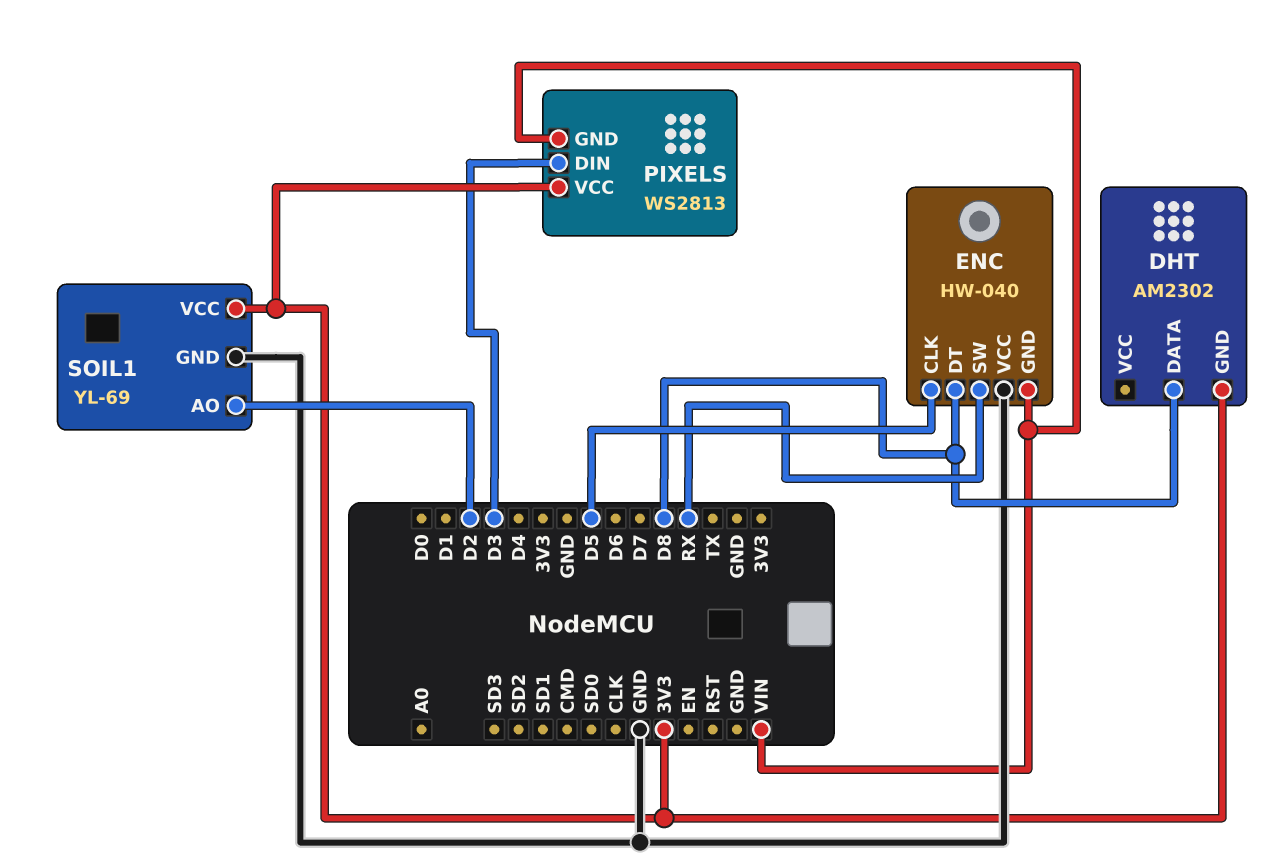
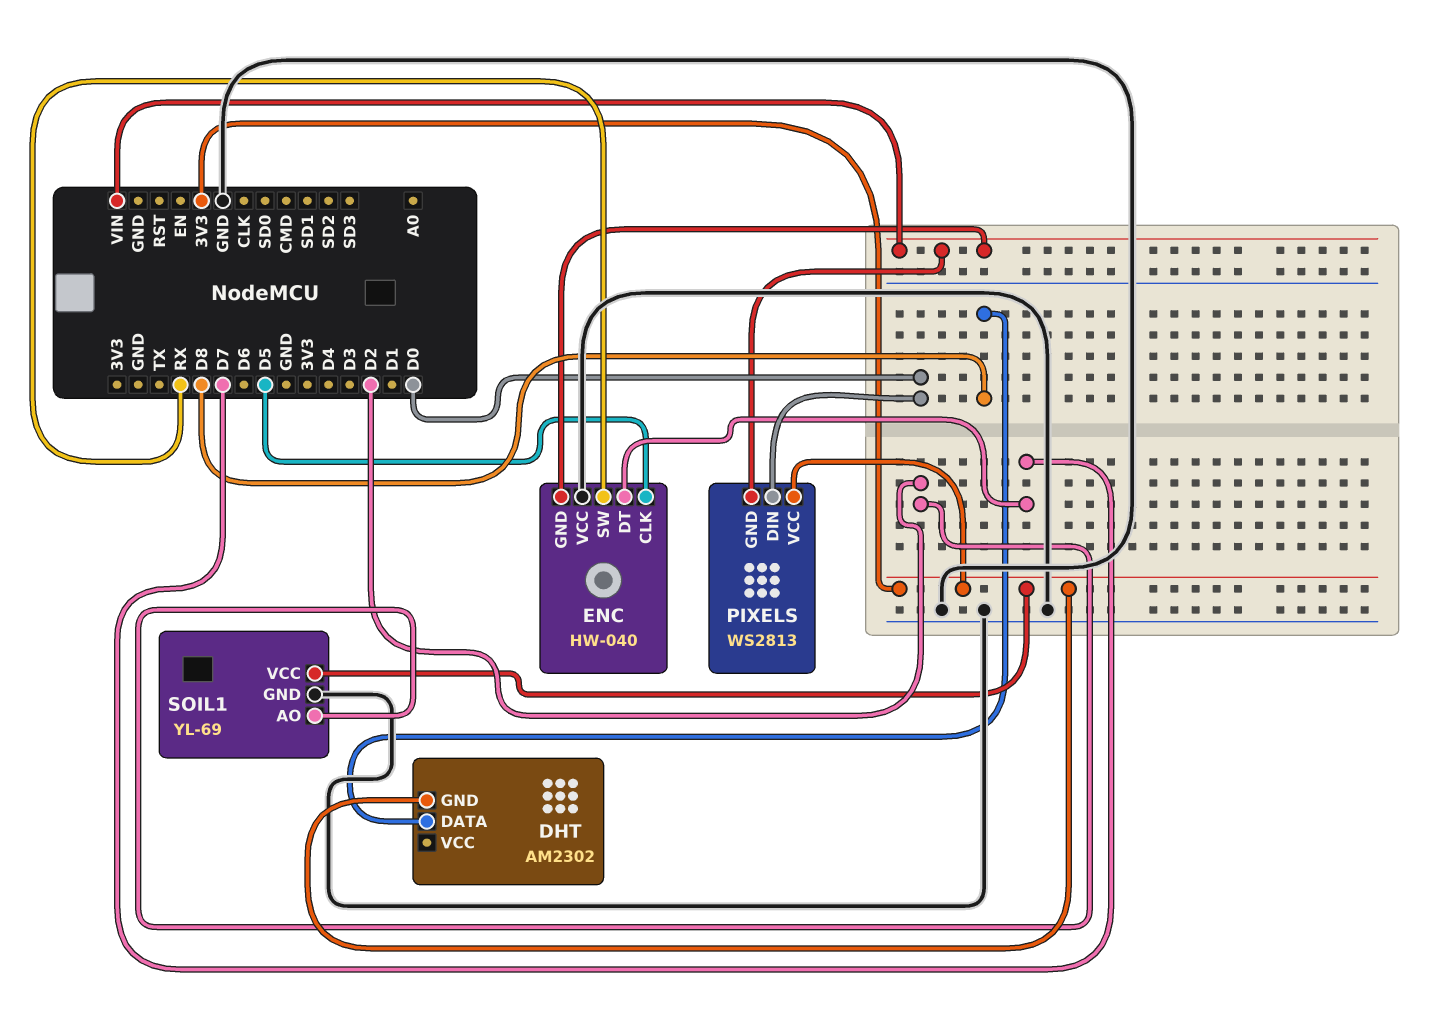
ENC pin DT: D8 -> D7
PIXELS pin DIN: D3 -> D0

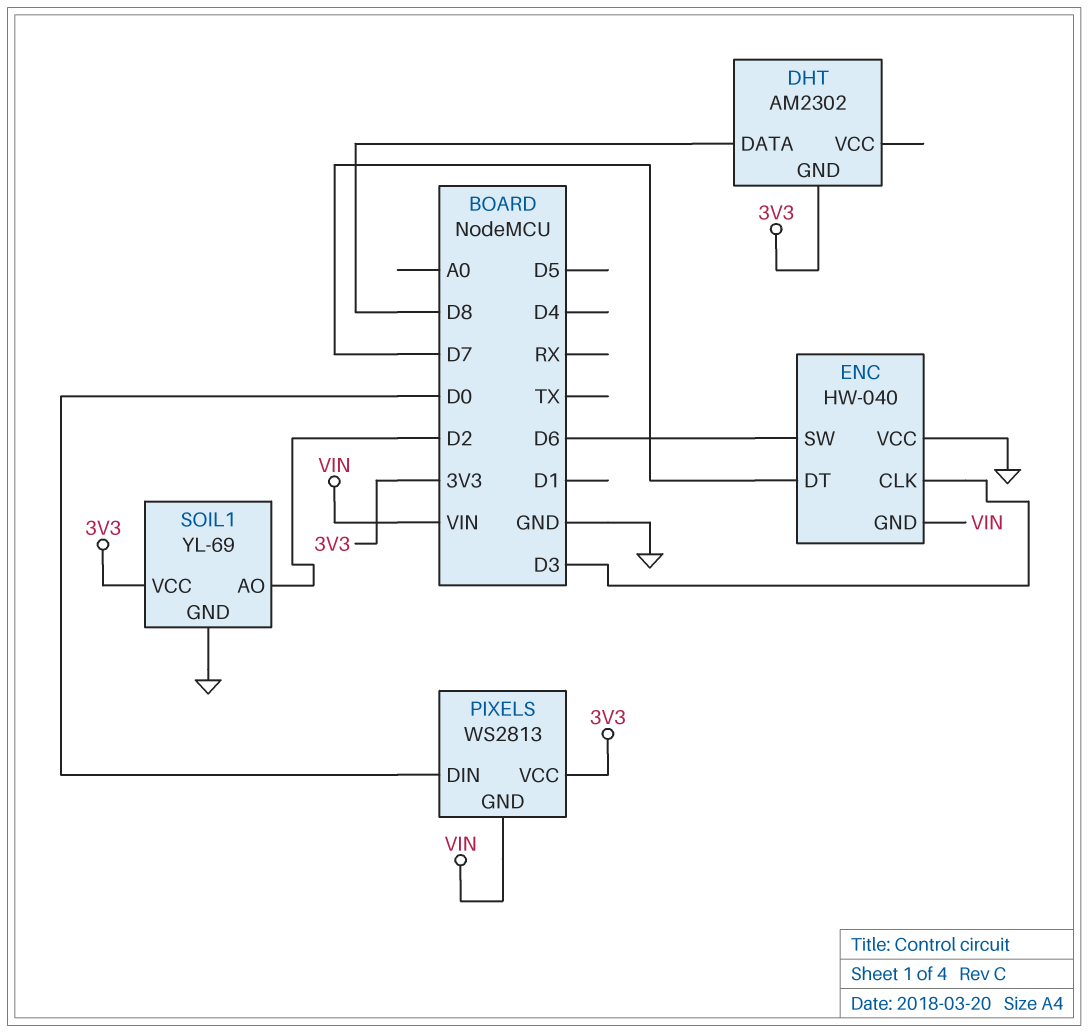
ENC pin CLK: D5 -> D3
ENC pin SW: RX -> D6

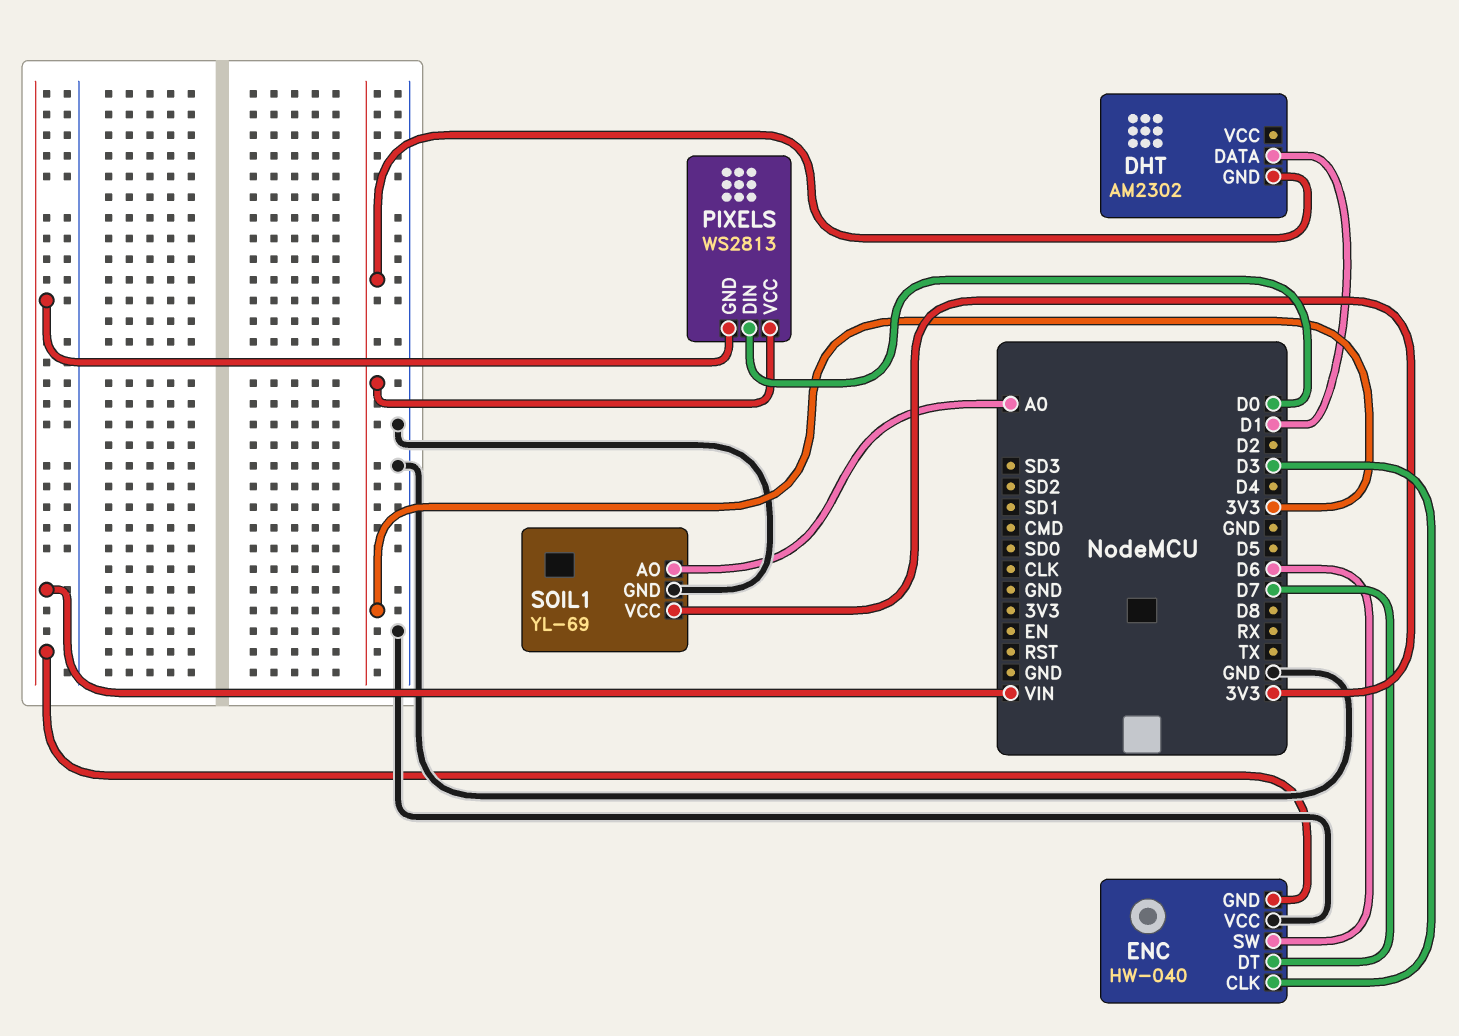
DHT pin DATA: D8 -> D1
SOIL1 pin AO: D2 -> A0

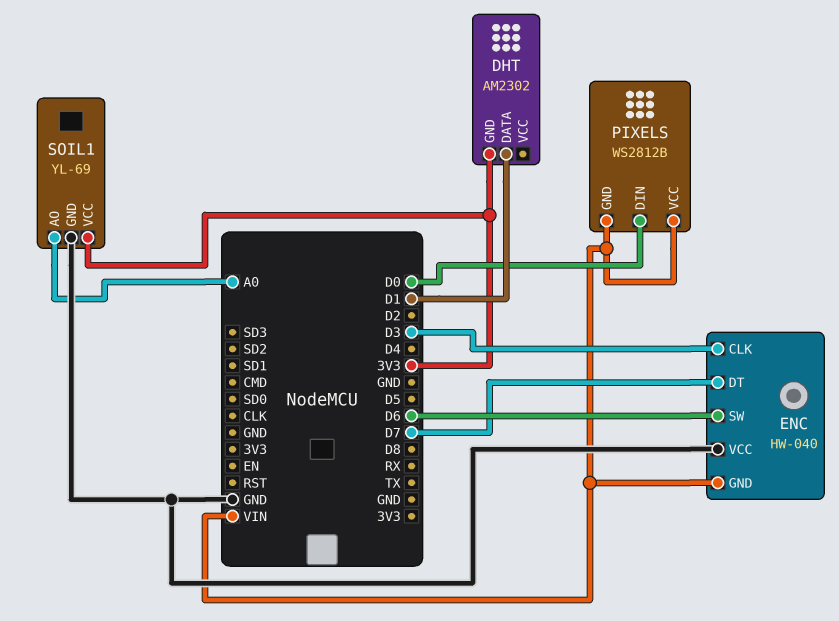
PIXELS: WS2813 -> WS2812B
PIXELS pin VCC: 3V3 -> VIN

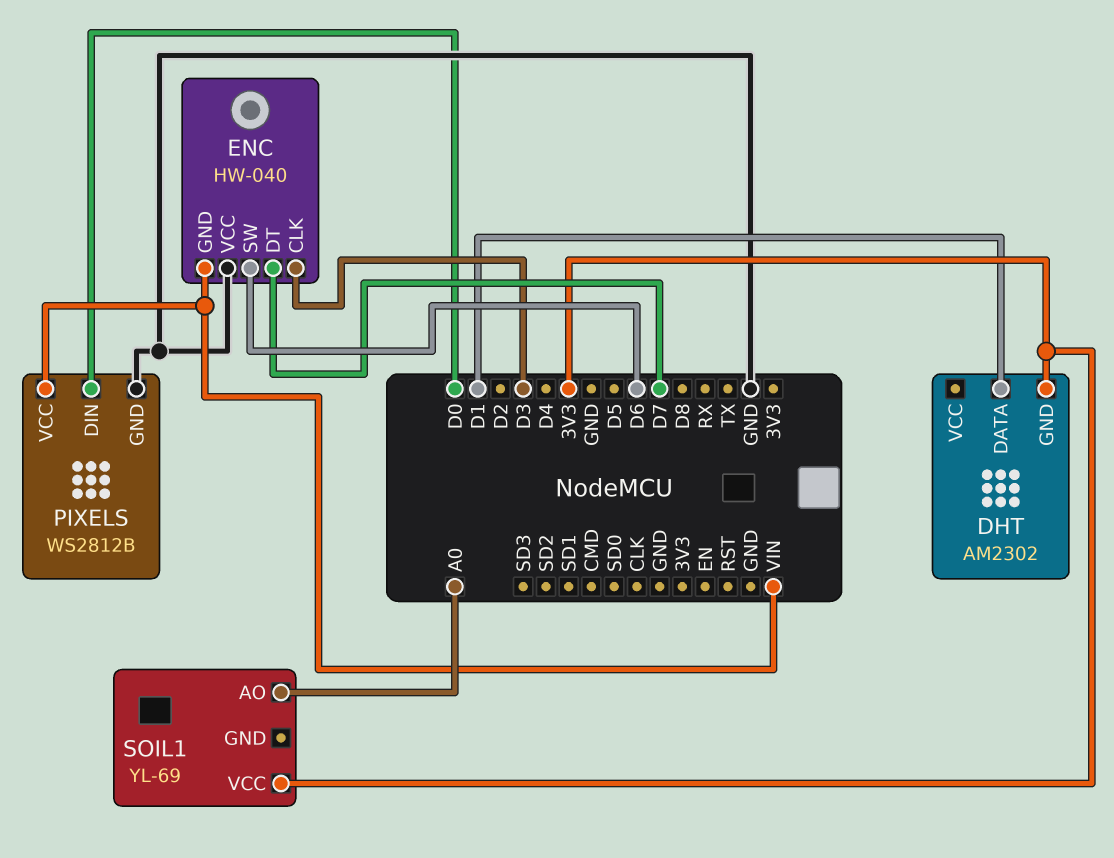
PIXELS pin GND: VIN -> GND
SOIL1 pin GND: GND -> none

